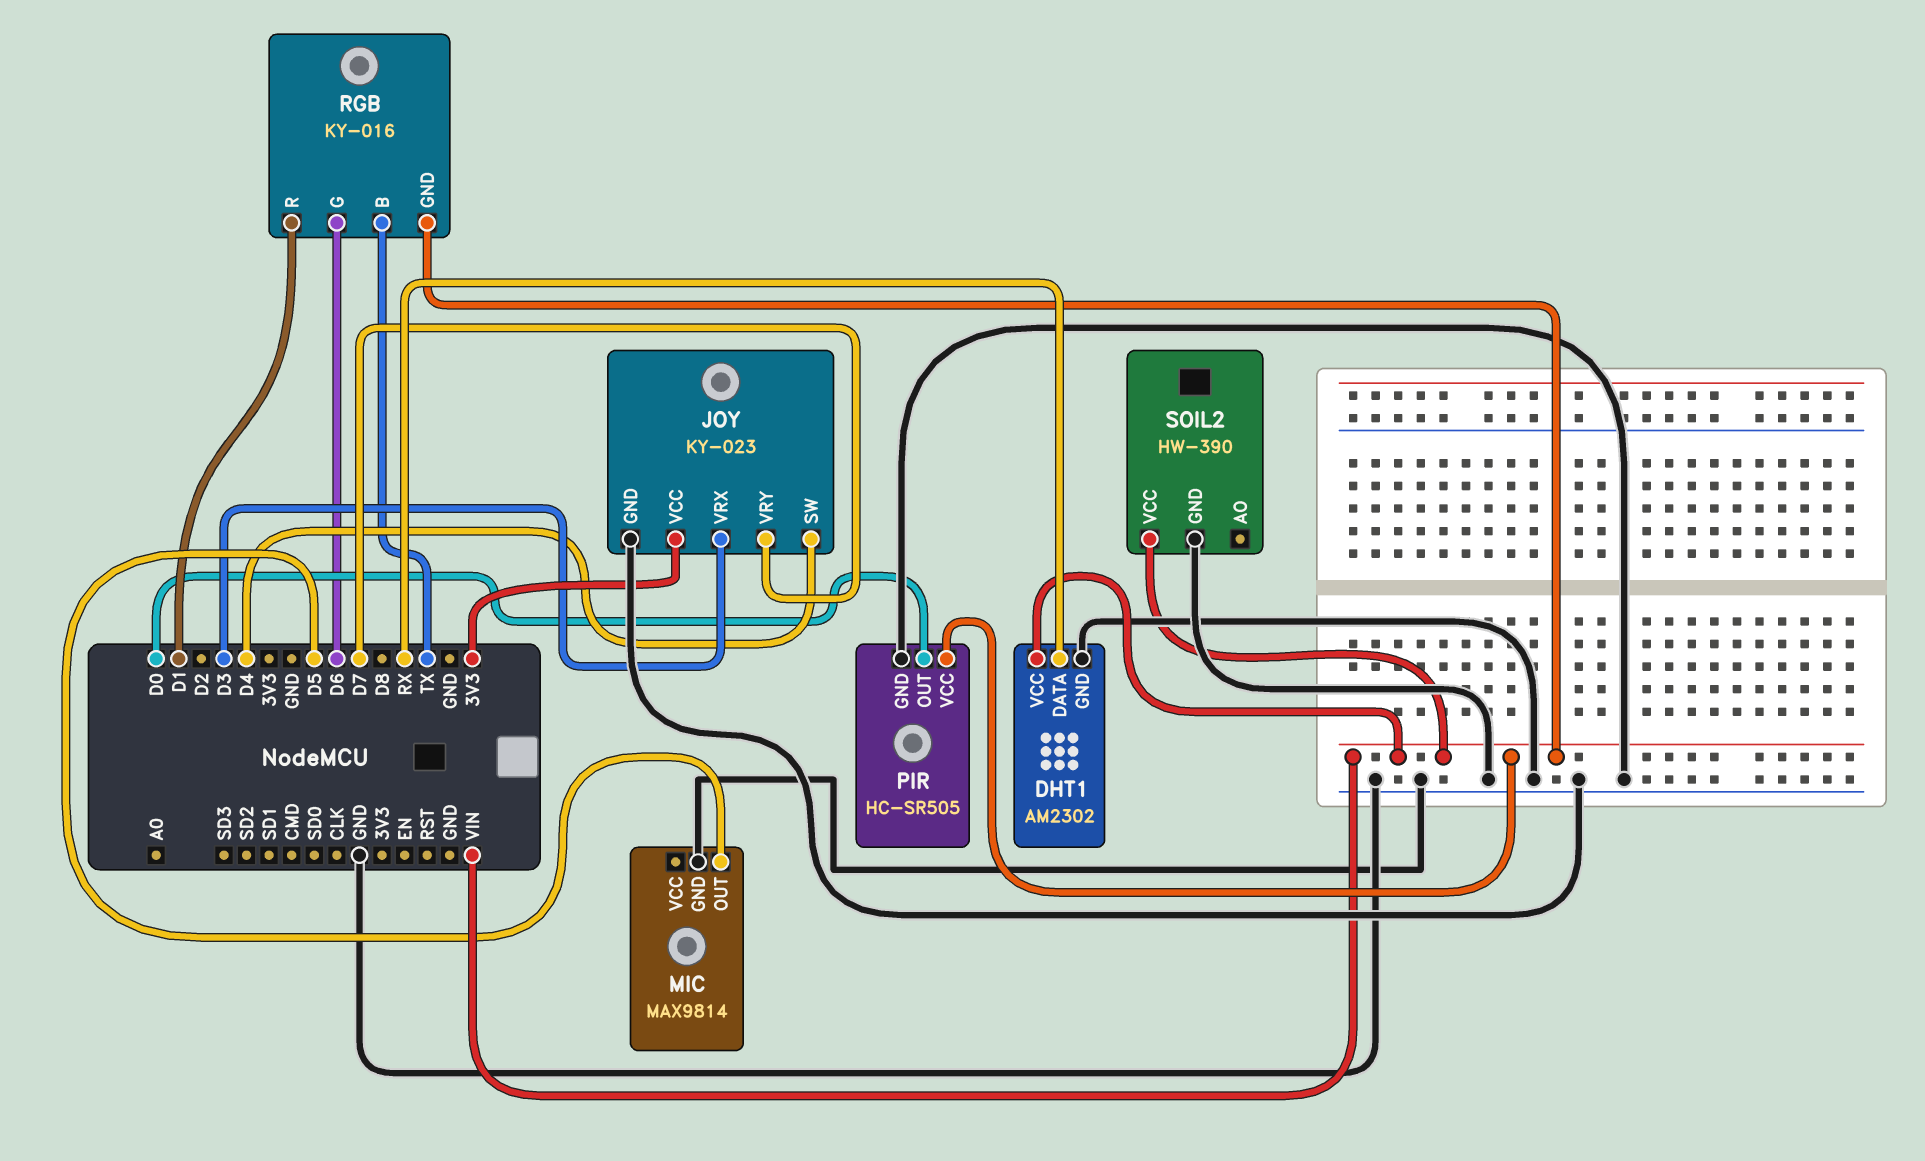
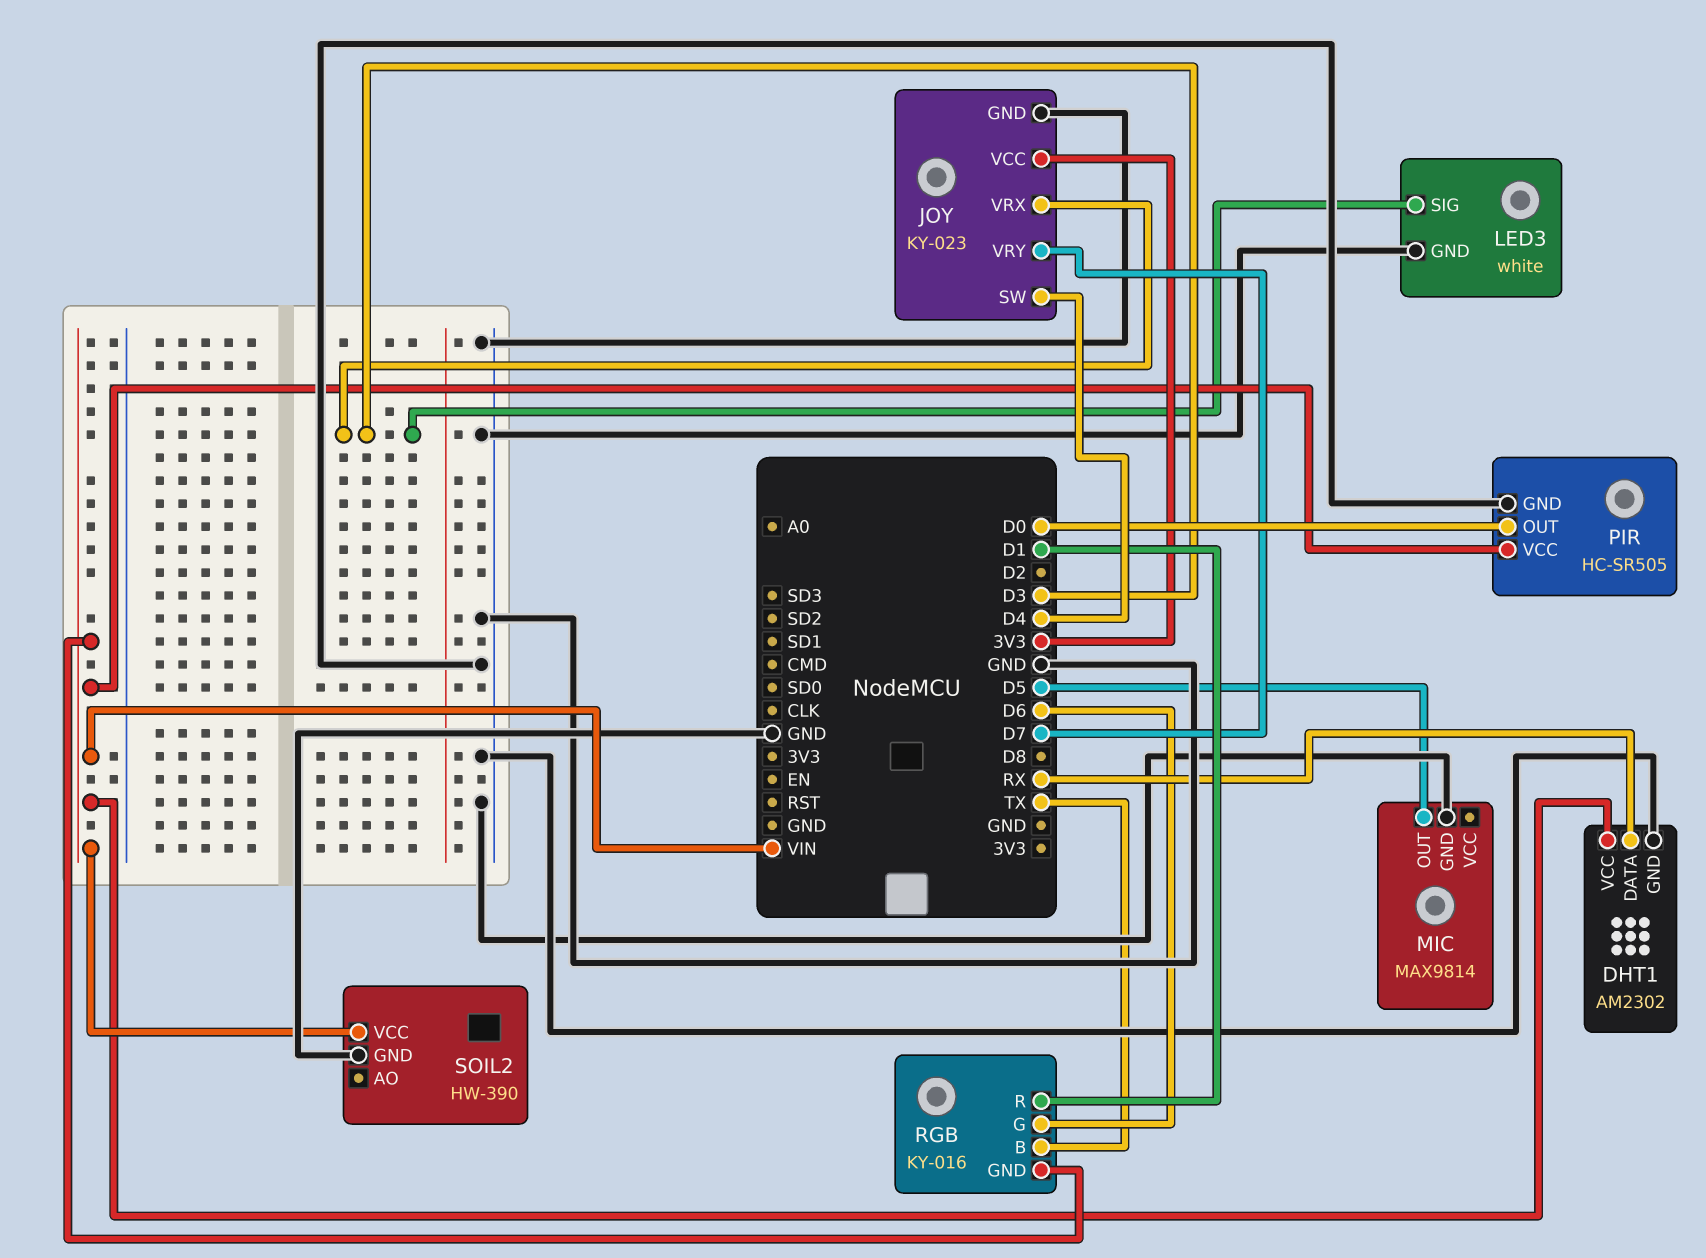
LED3: none -> white
LED3 pin GND: none -> GND
LED3 pin SIG: none -> D3

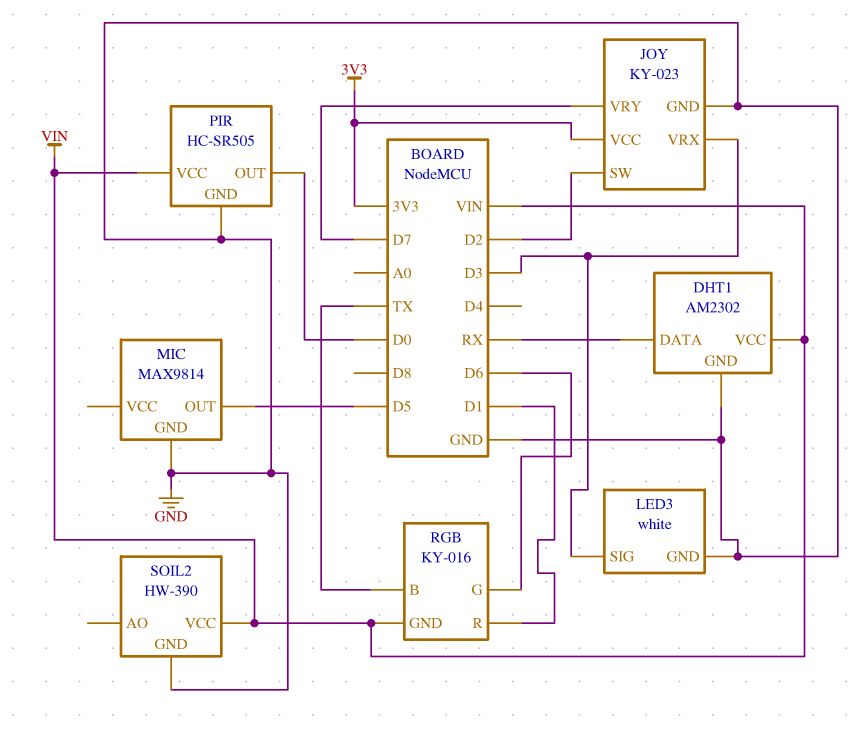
JOY pin SW: D4 -> D2

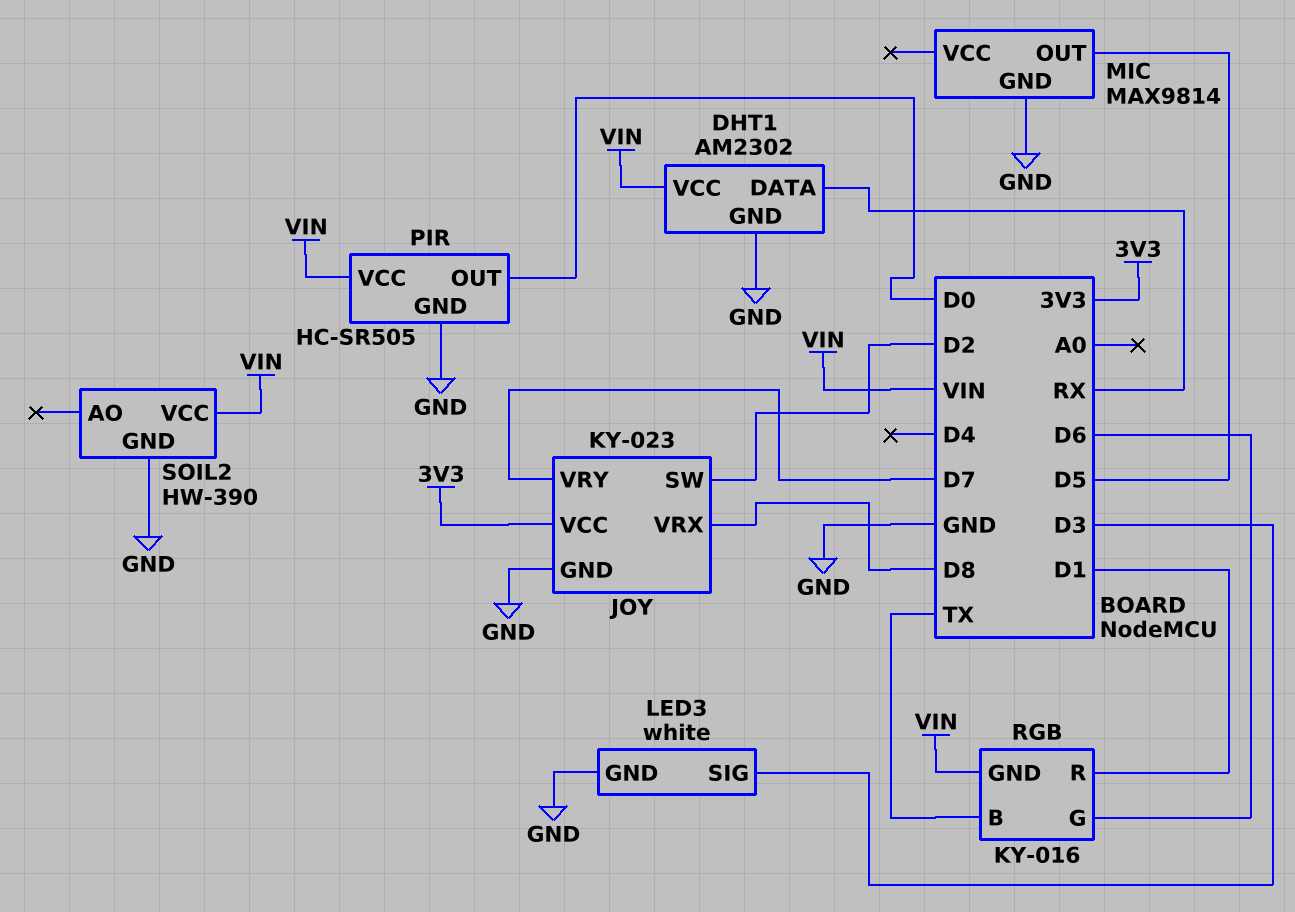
JOY pin VRX: D3 -> D8

